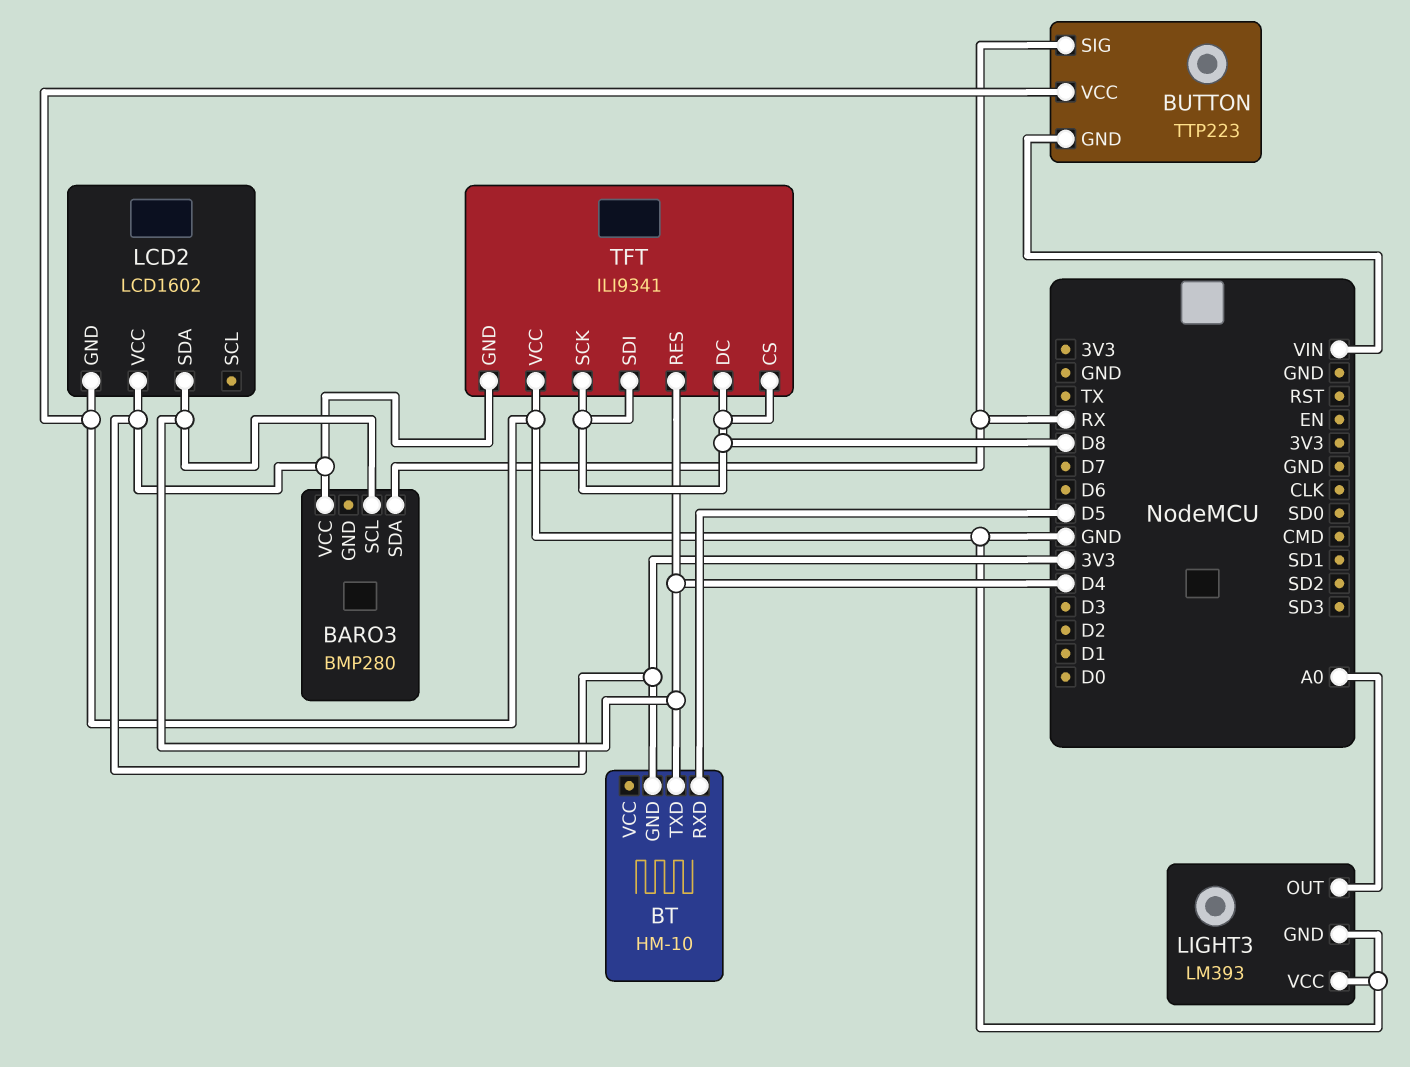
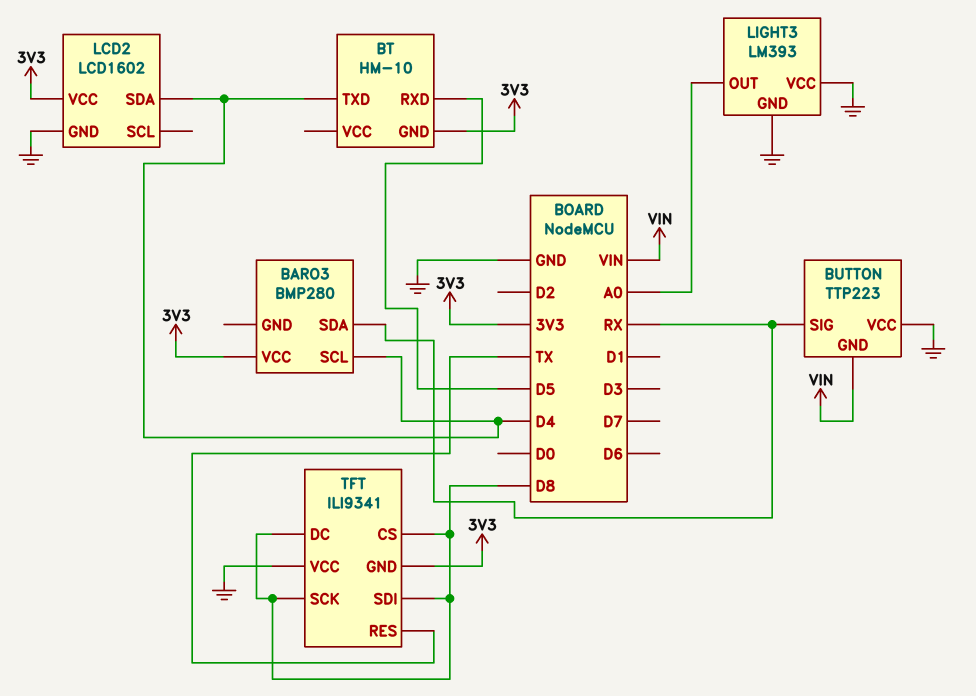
TFT pin RES: D4 -> TX

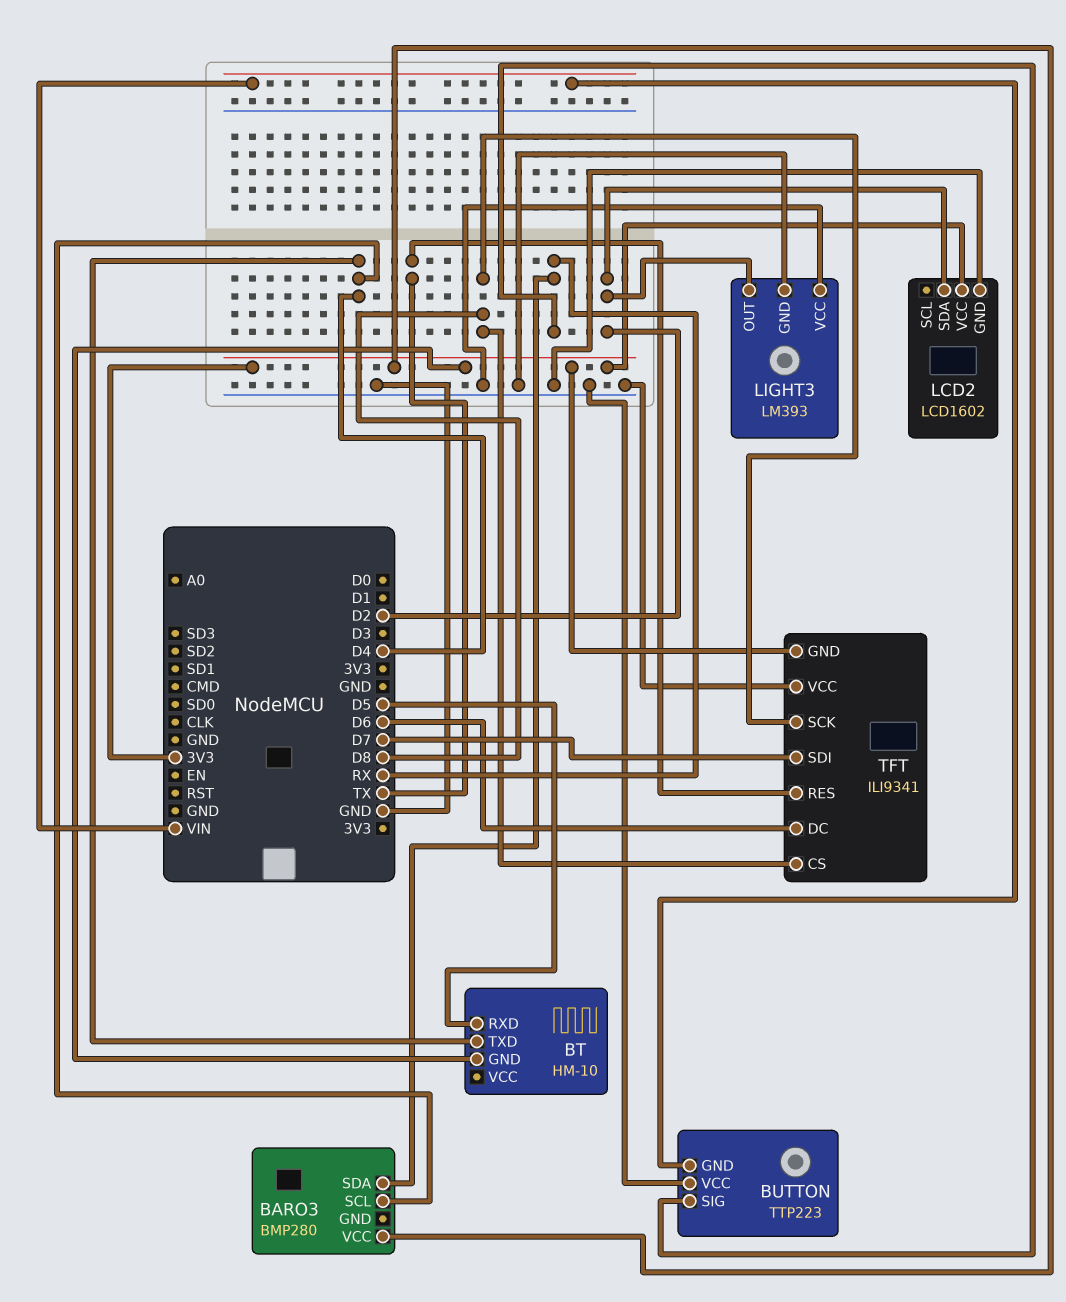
LCD2 pin SDA: D4 -> D2
LIGHT3 pin OUT: A0 -> D2
TFT pin DC: D8 -> D6
TFT pin SDI: D8 -> D7

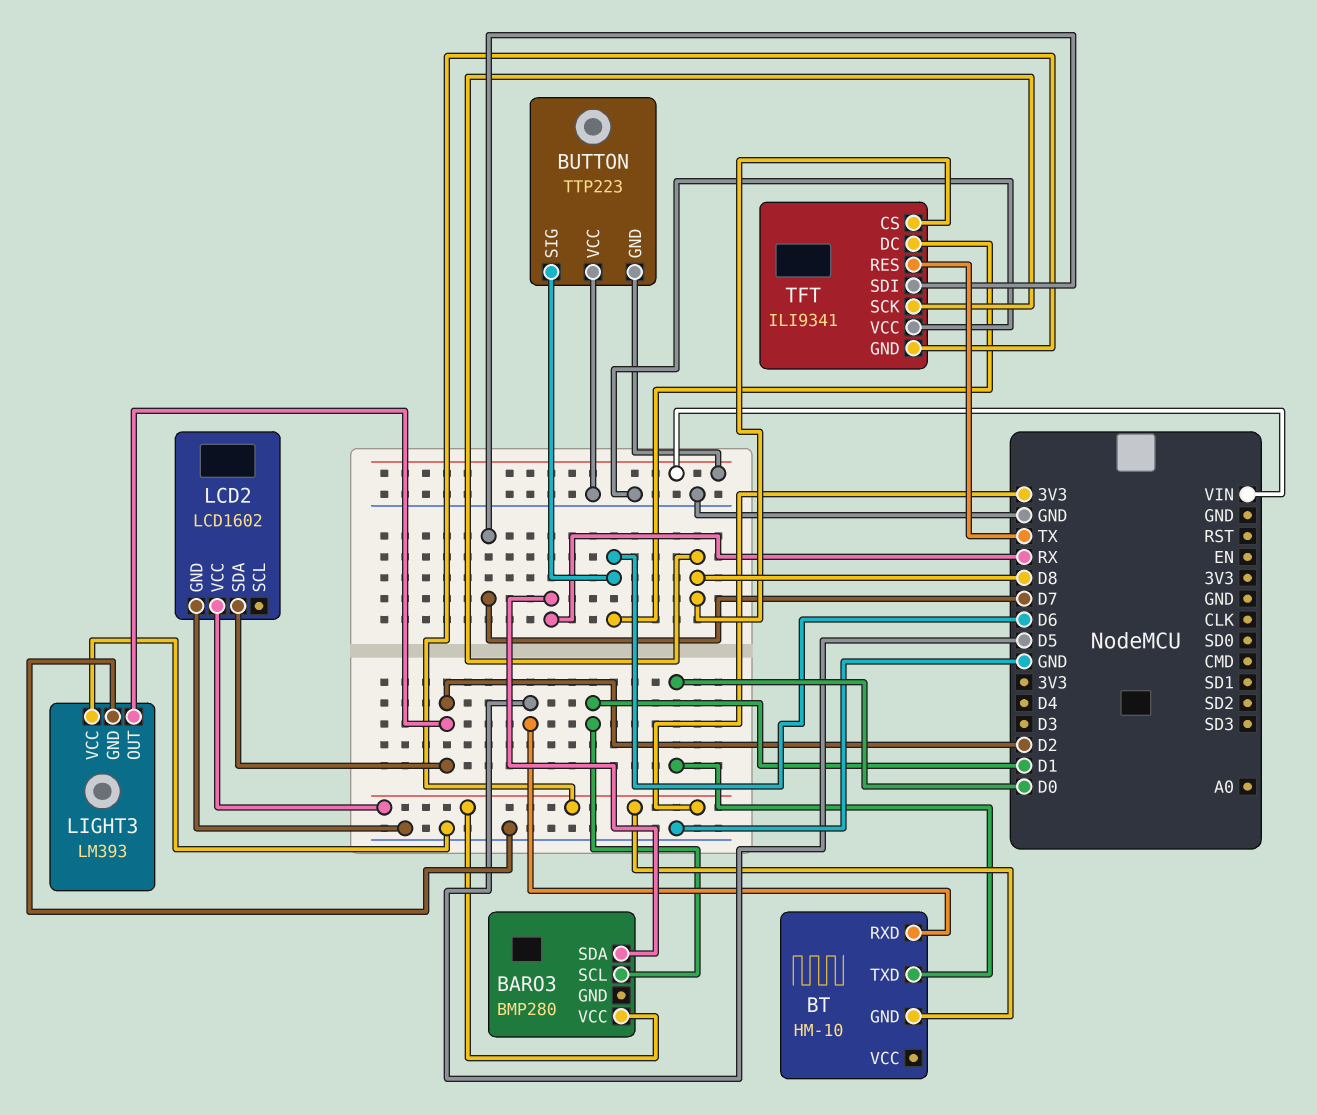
BARO3 pin SCL: D4 -> D1
BT pin TXD: D4 -> D0
BUTTON pin SIG: RX -> D6

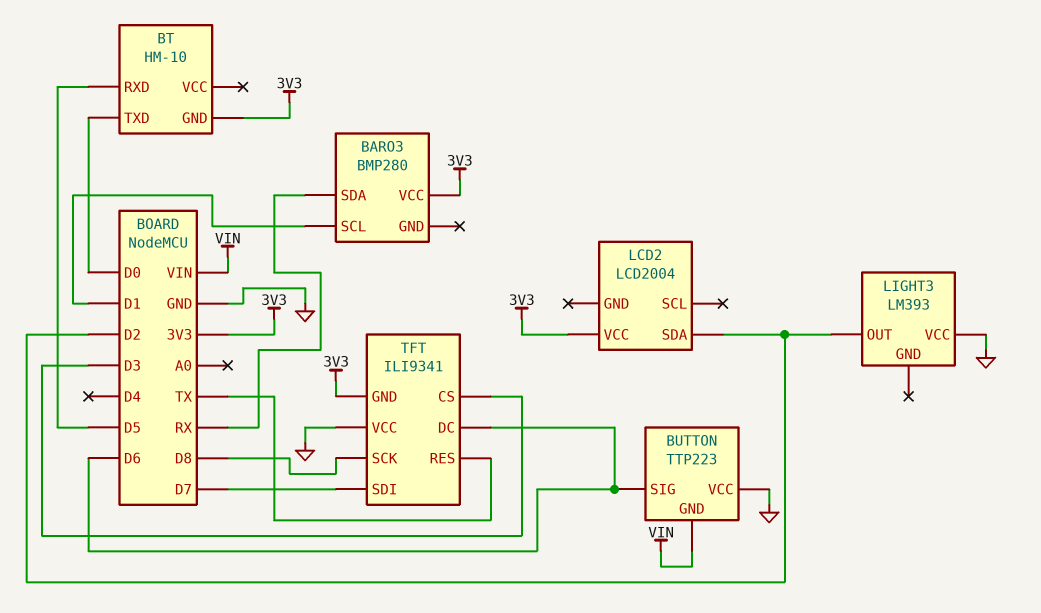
LCD2: LCD1602 -> LCD2004
LCD2 pin GND: GND -> none
LIGHT3 pin GND: GND -> none
TFT pin CS: D8 -> D3

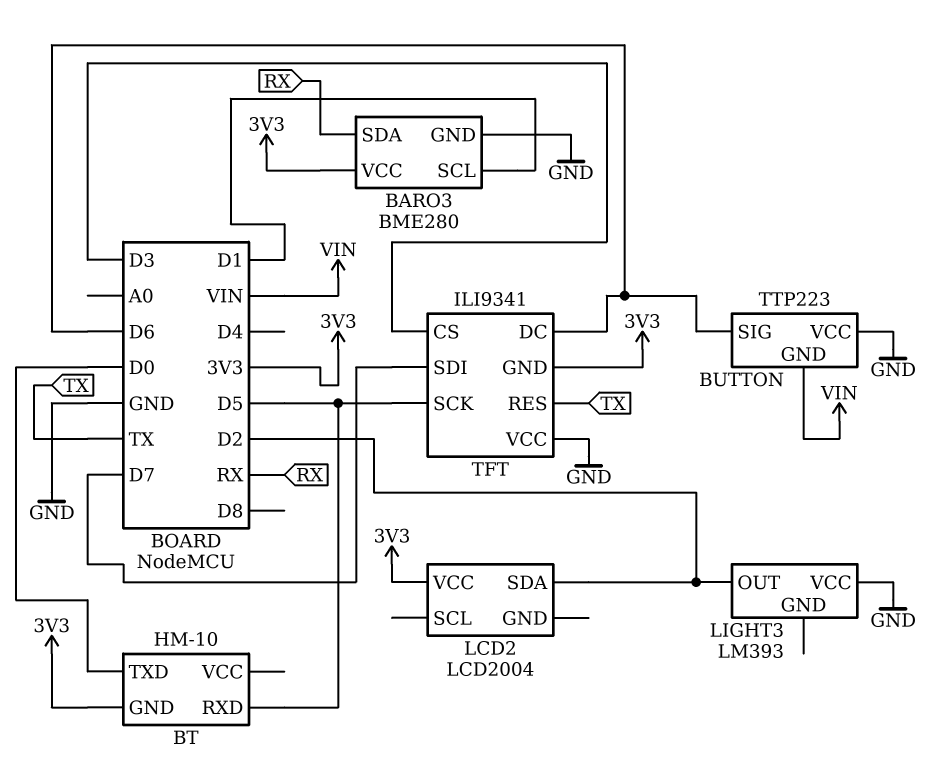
BARO3: BMP280 -> BME280
BARO3 pin GND: none -> GND
TFT pin SCK: D8 -> D5

